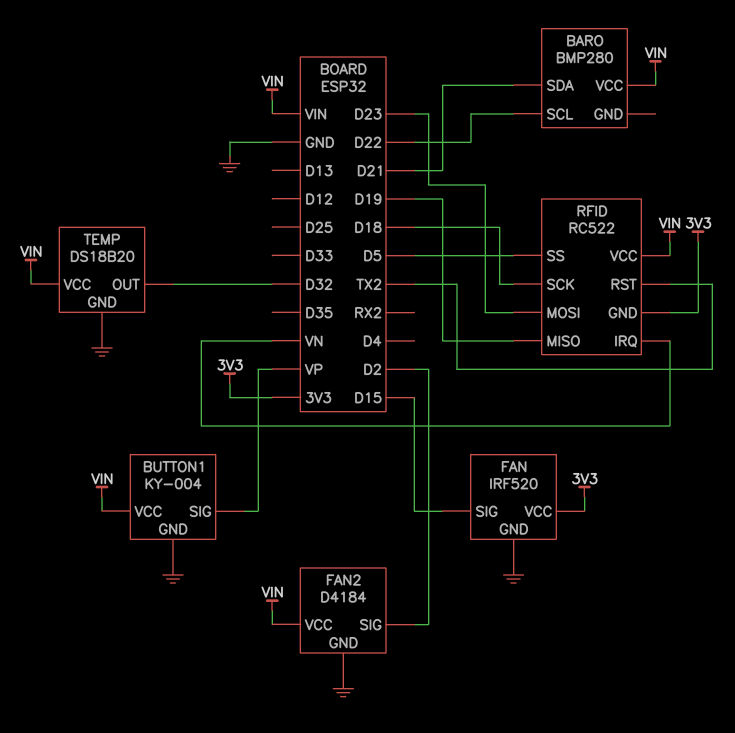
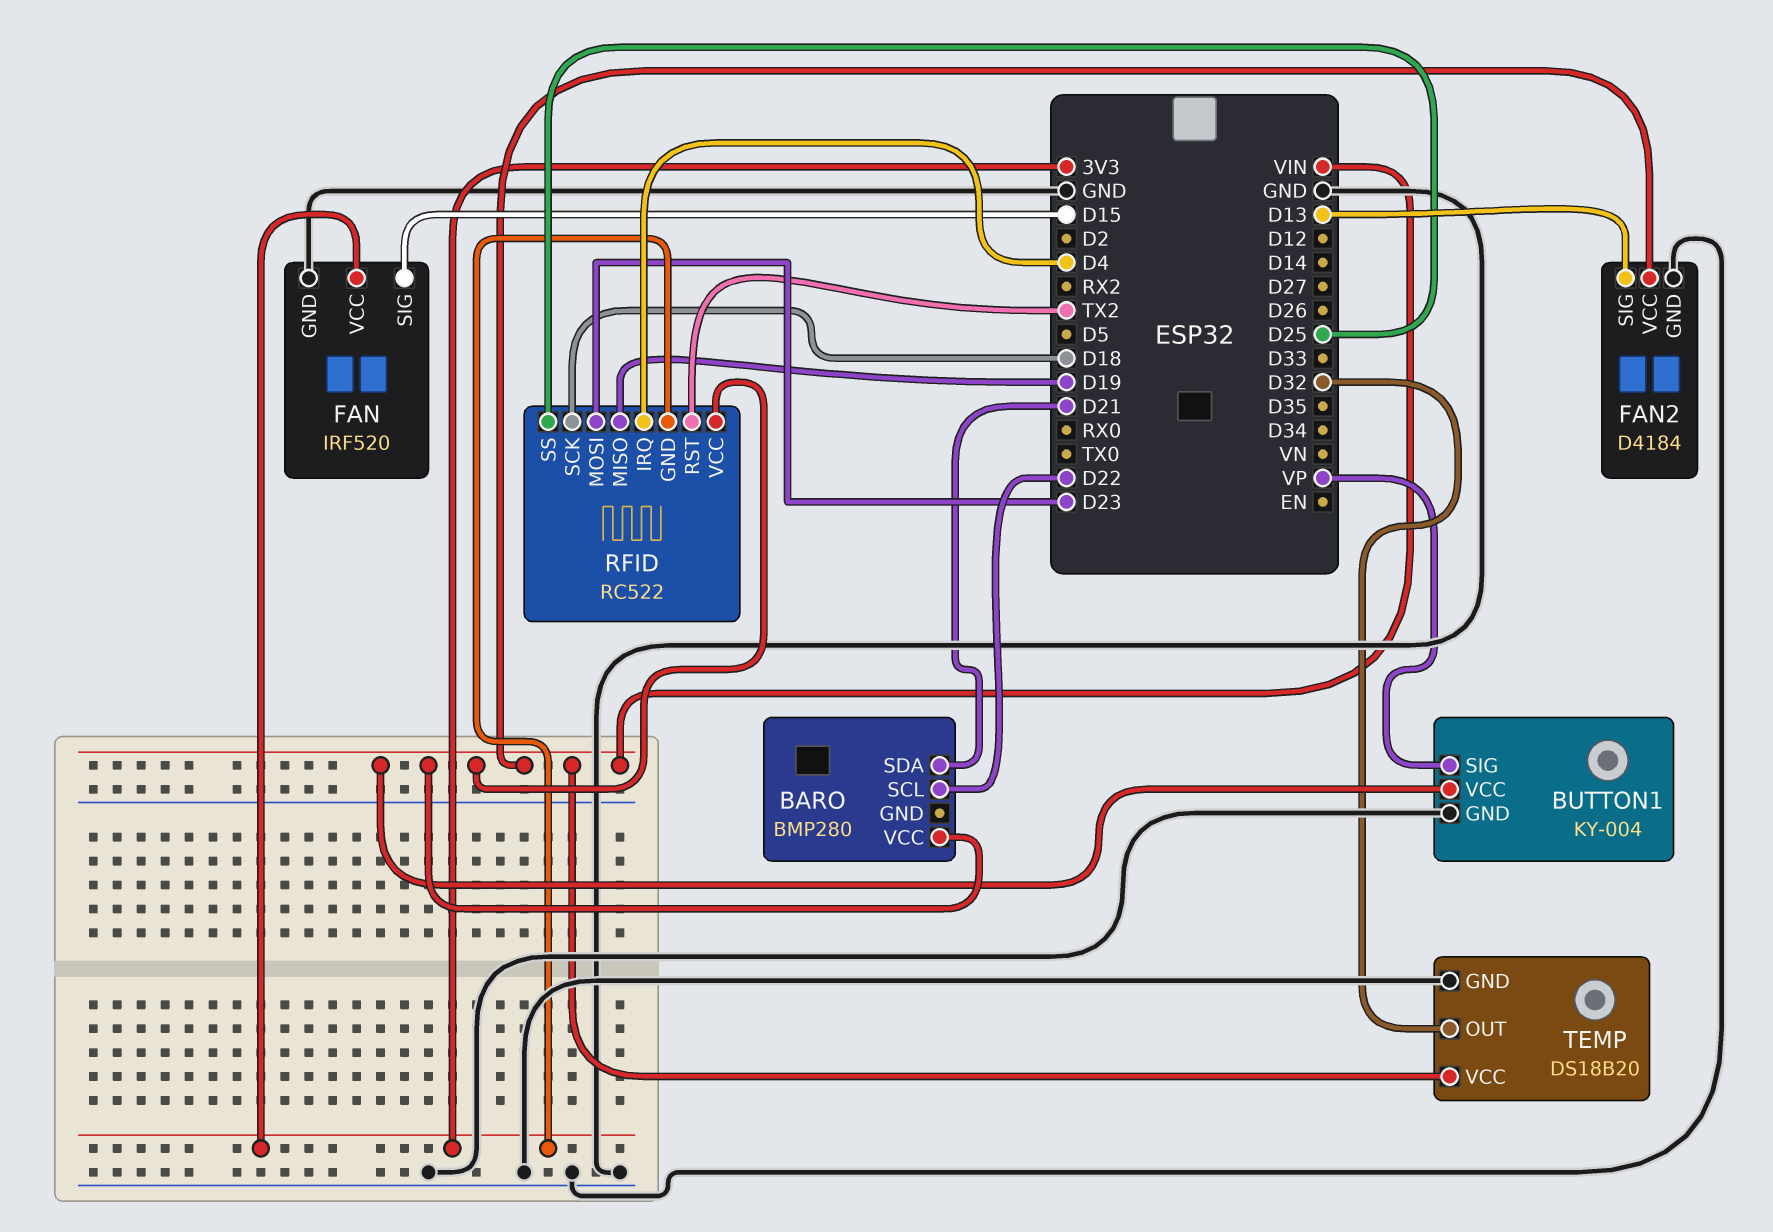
FAN2 pin SIG: D2 -> D13
RFID pin IRQ: VN -> D4
RFID pin SS: D5 -> D25

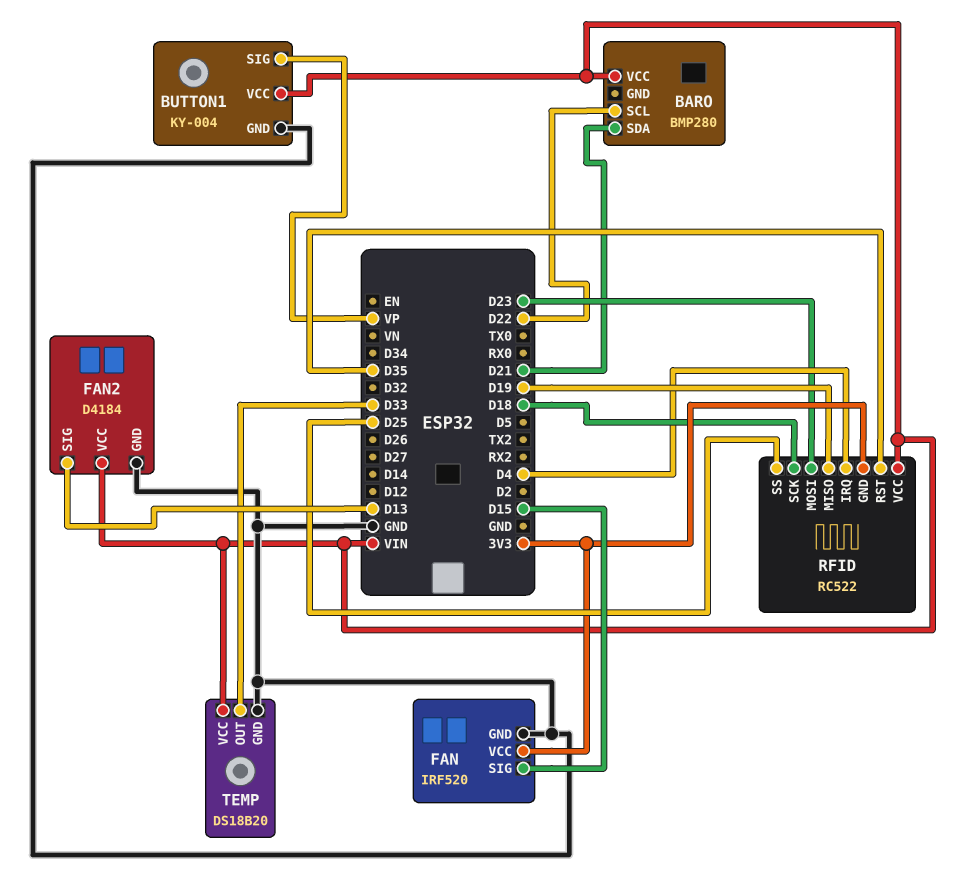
RFID pin RST: TX2 -> D35
TEMP pin OUT: D32 -> D33

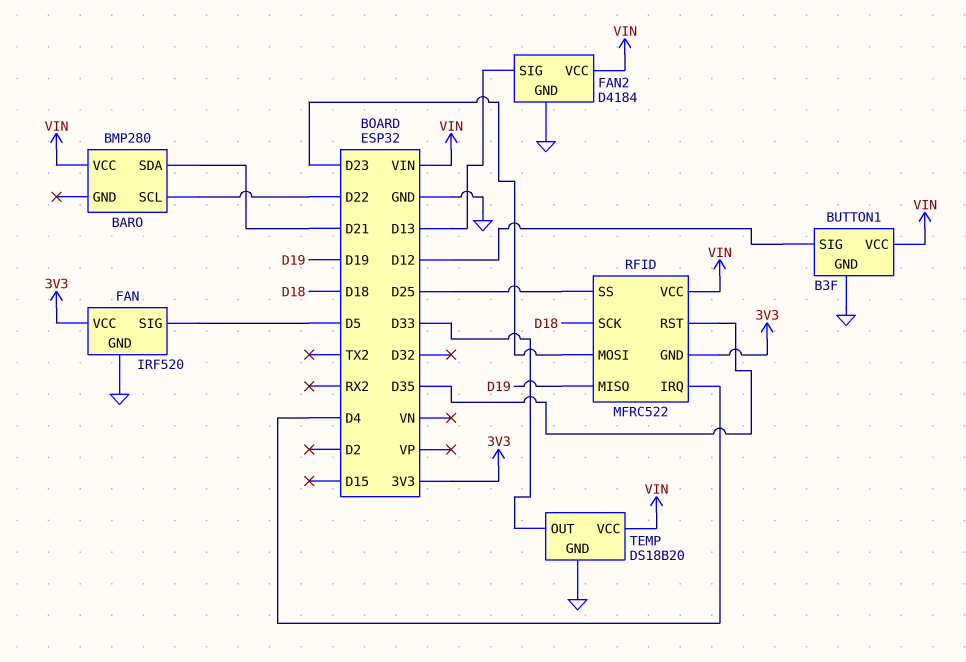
BUTTON1: KY-004 -> B3F
BUTTON1 pin SIG: VP -> D12
FAN pin SIG: D15 -> D5
RFID: RC522 -> MFRC522

